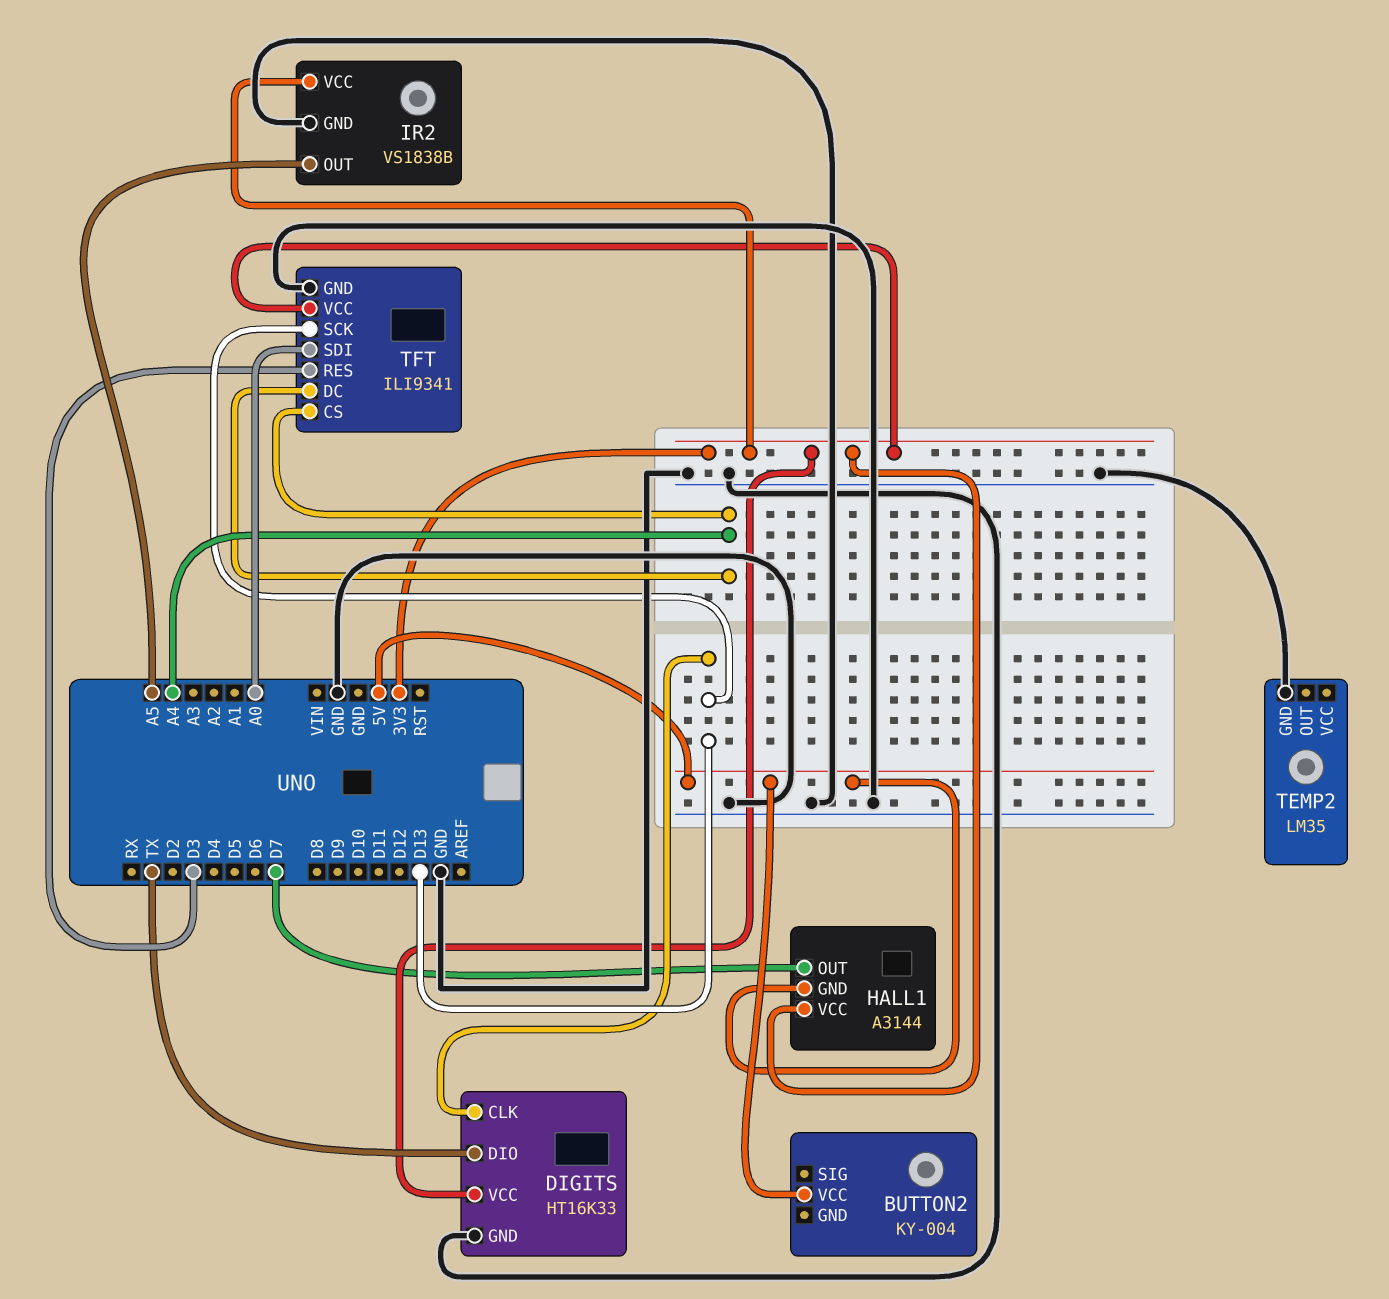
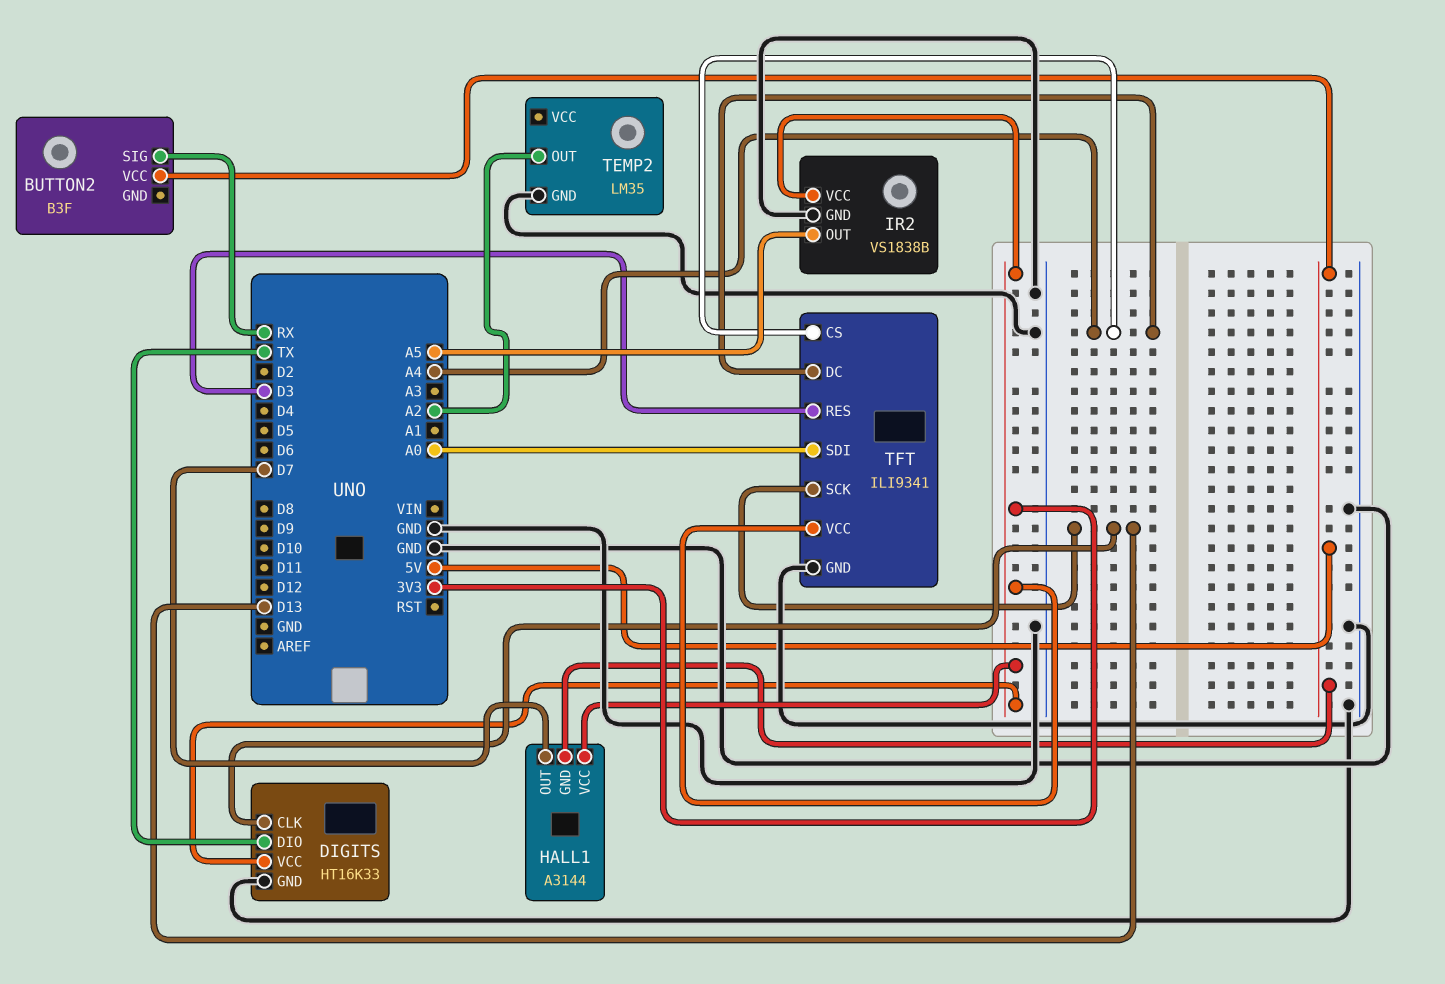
BUTTON2: KY-004 -> B3F
BUTTON2 pin SIG: none -> RX
TEMP2 pin OUT: none -> A2

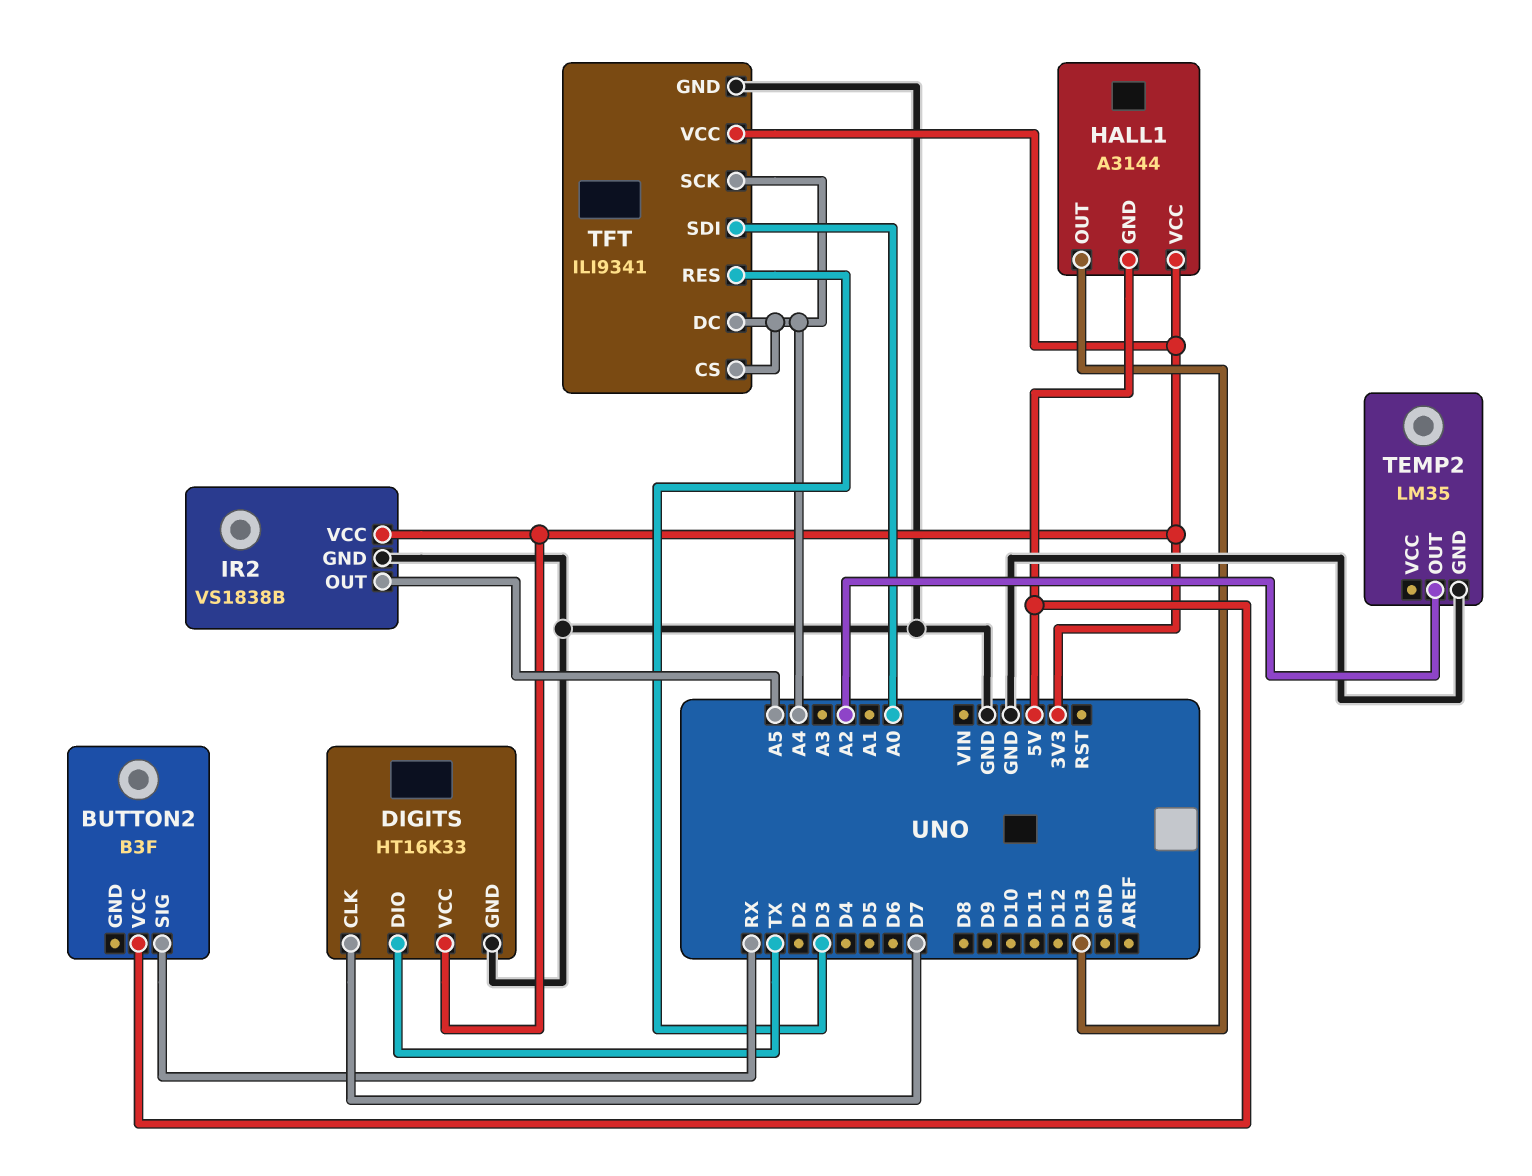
DIGITS pin CLK: D13 -> D7
HALL1 pin OUT: D7 -> D13
TFT pin SCK: D13 -> A4

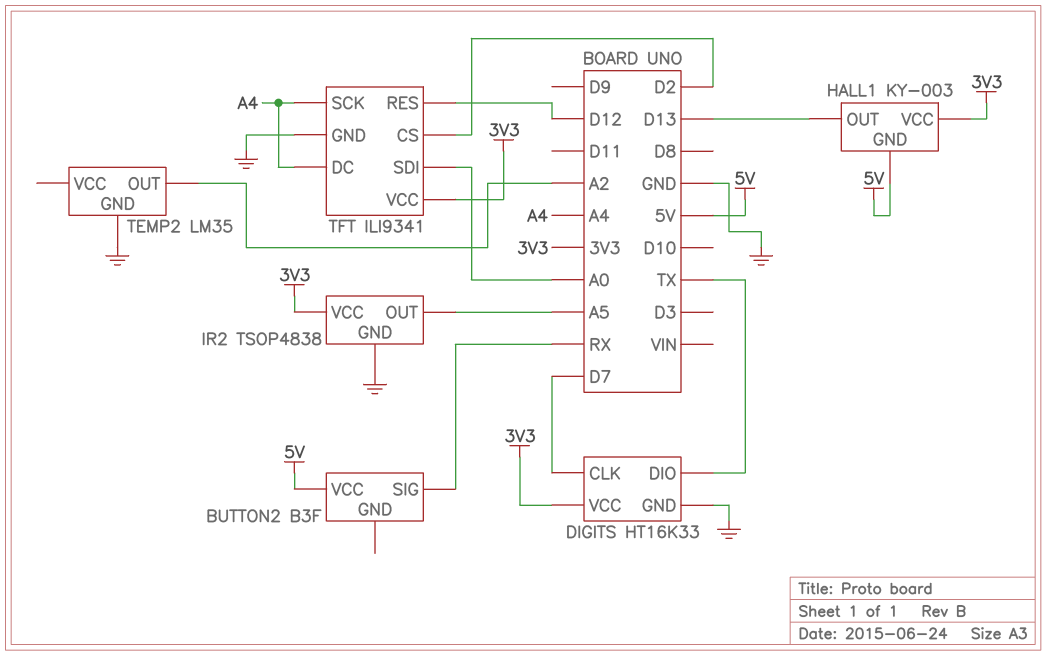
HALL1: A3144 -> KY-003
IR2: VS1838B -> TSOP4838
TFT pin CS: A4 -> D2
TFT pin RES: D3 -> D12

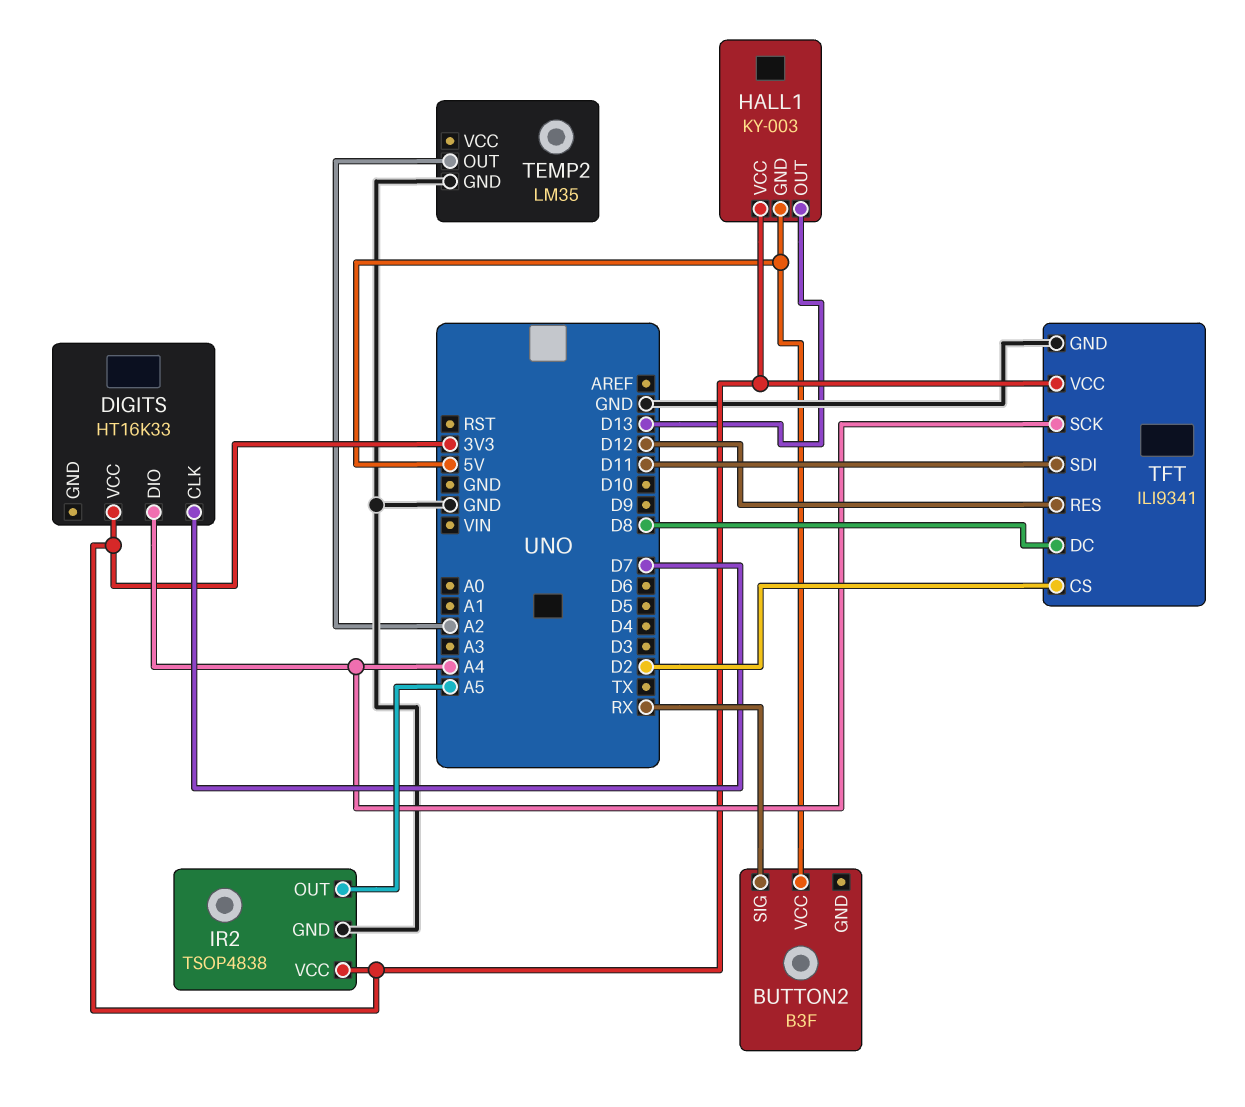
DIGITS pin DIO: TX -> A4
DIGITS pin GND: GND -> none
TFT pin DC: A4 -> D8
TFT pin SDI: A0 -> D11

